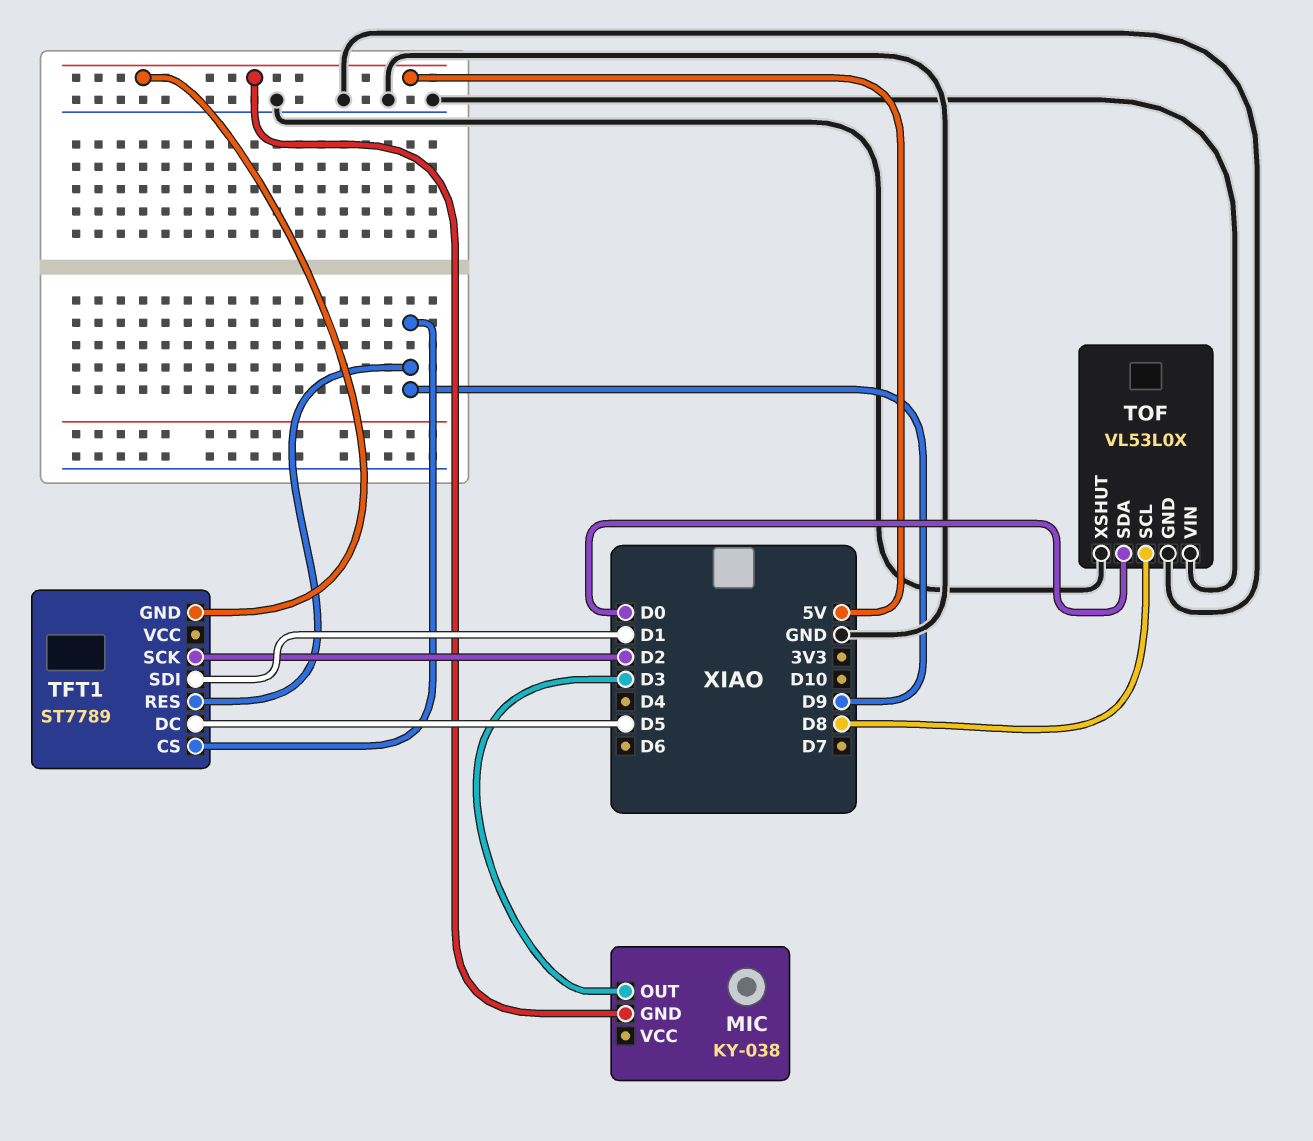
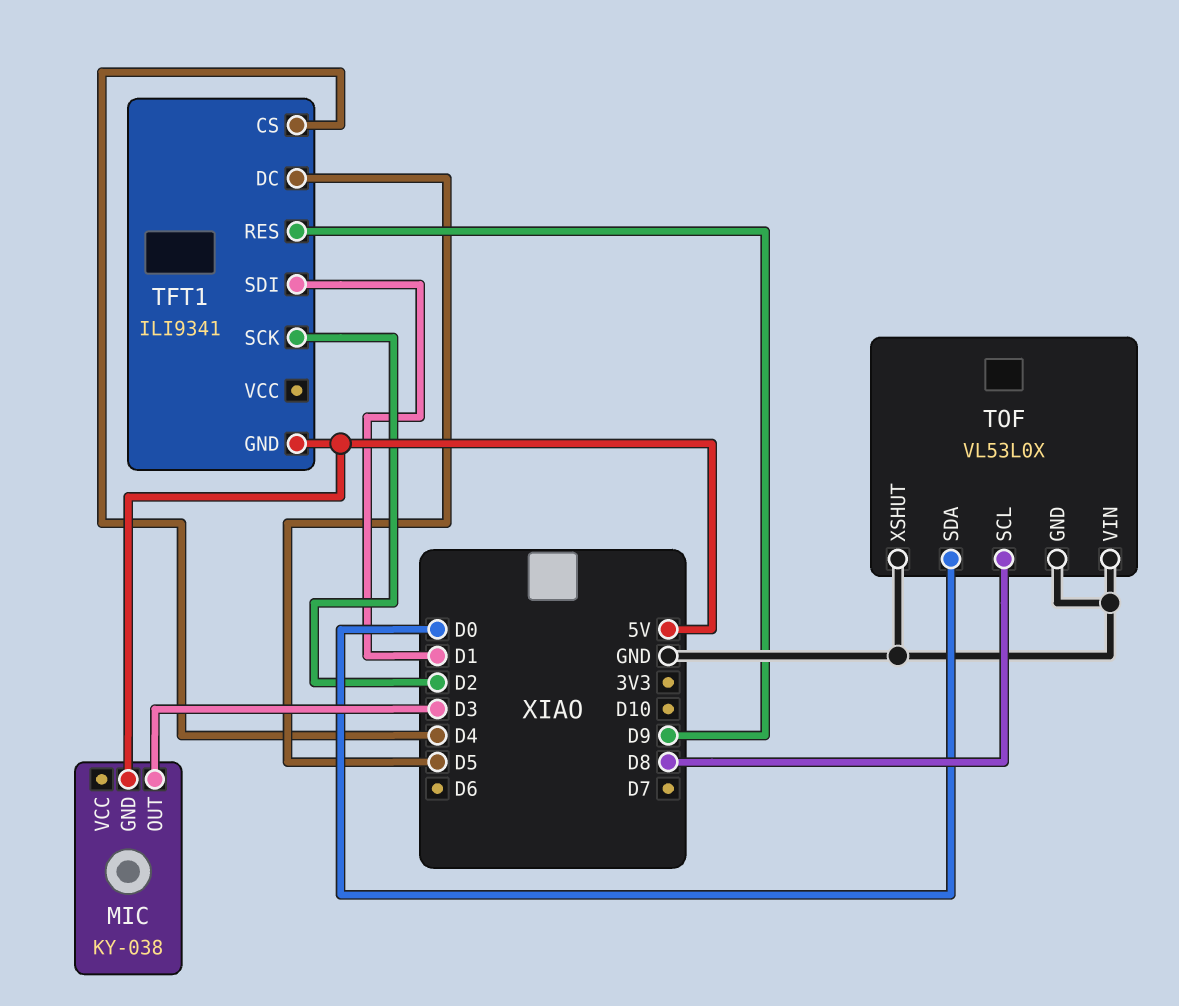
TFT1: ST7789 -> ILI9341
TFT1 pin CS: D9 -> D4

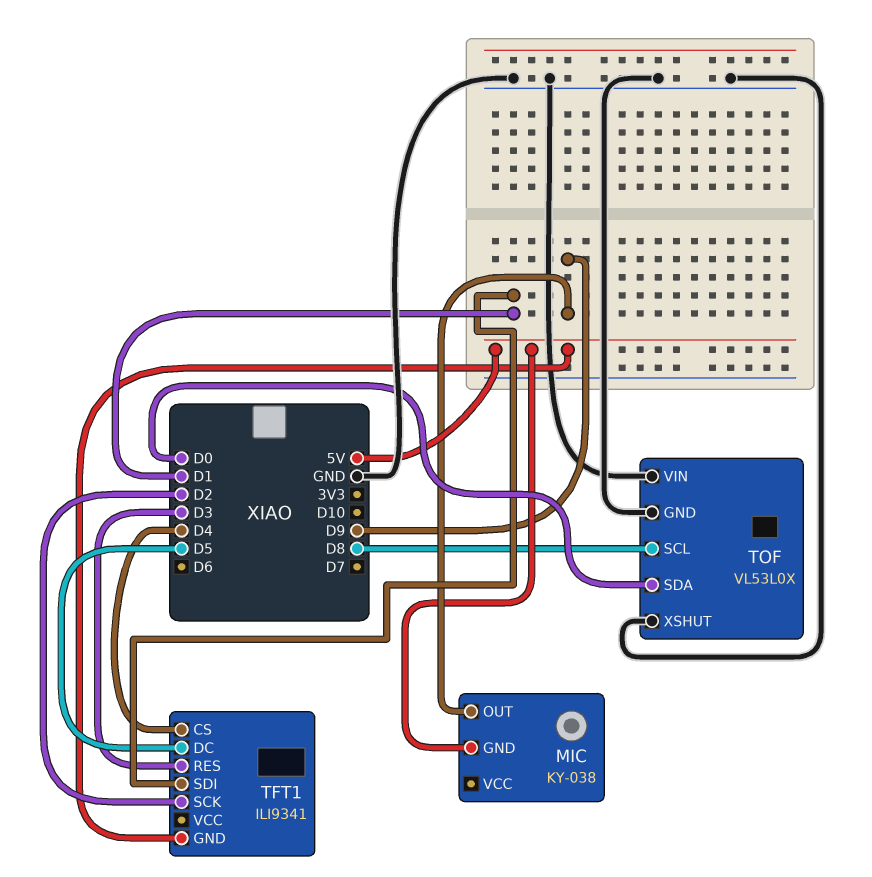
MIC pin OUT: D3 -> D9
TFT1 pin RES: D9 -> D3

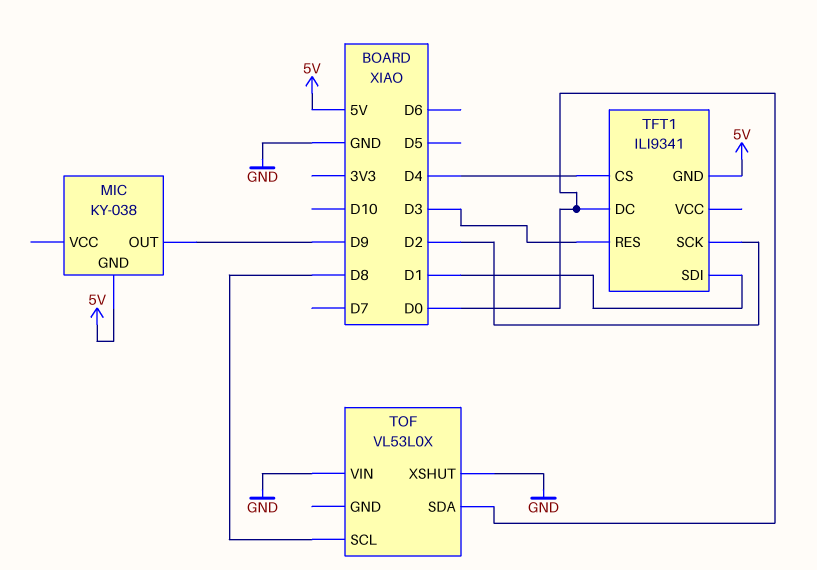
TFT1 pin DC: D5 -> D0
TOF pin GND: GND -> none

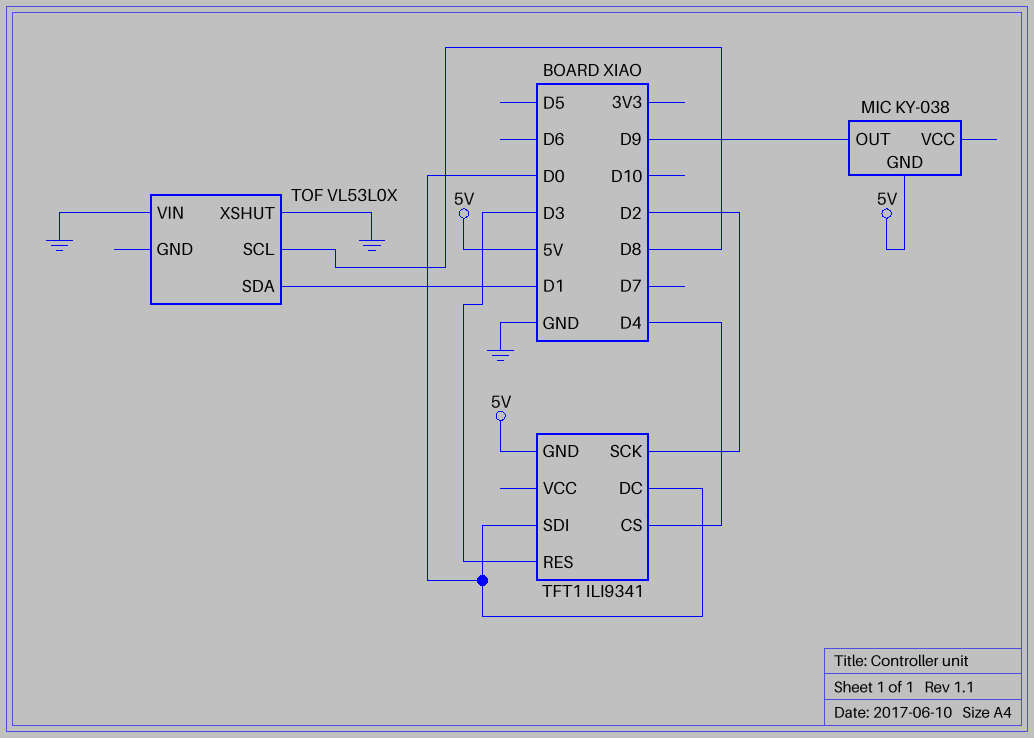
TFT1 pin SDI: D1 -> D0
TOF pin SDA: D0 -> D1

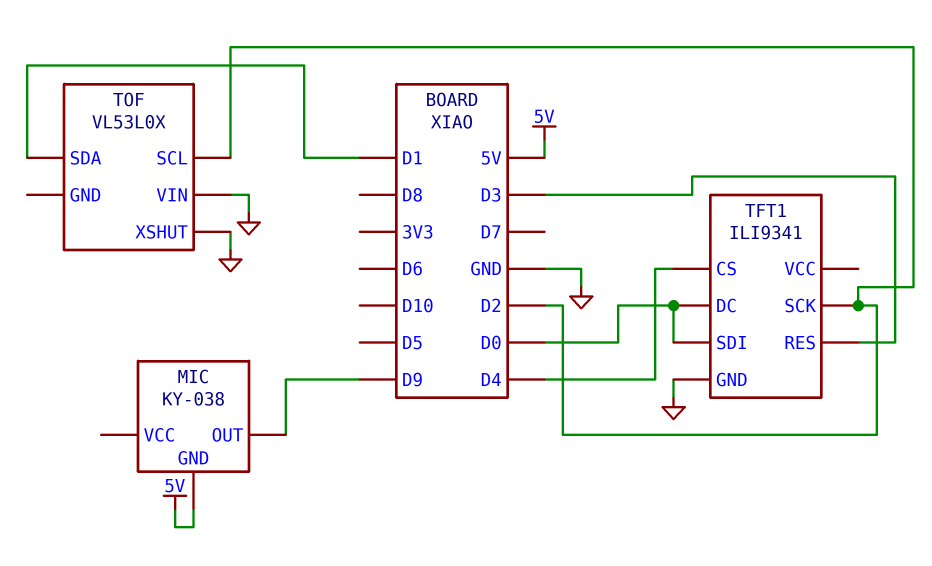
TFT1 pin GND: 5V -> GND
TOF pin SCL: D8 -> D2

